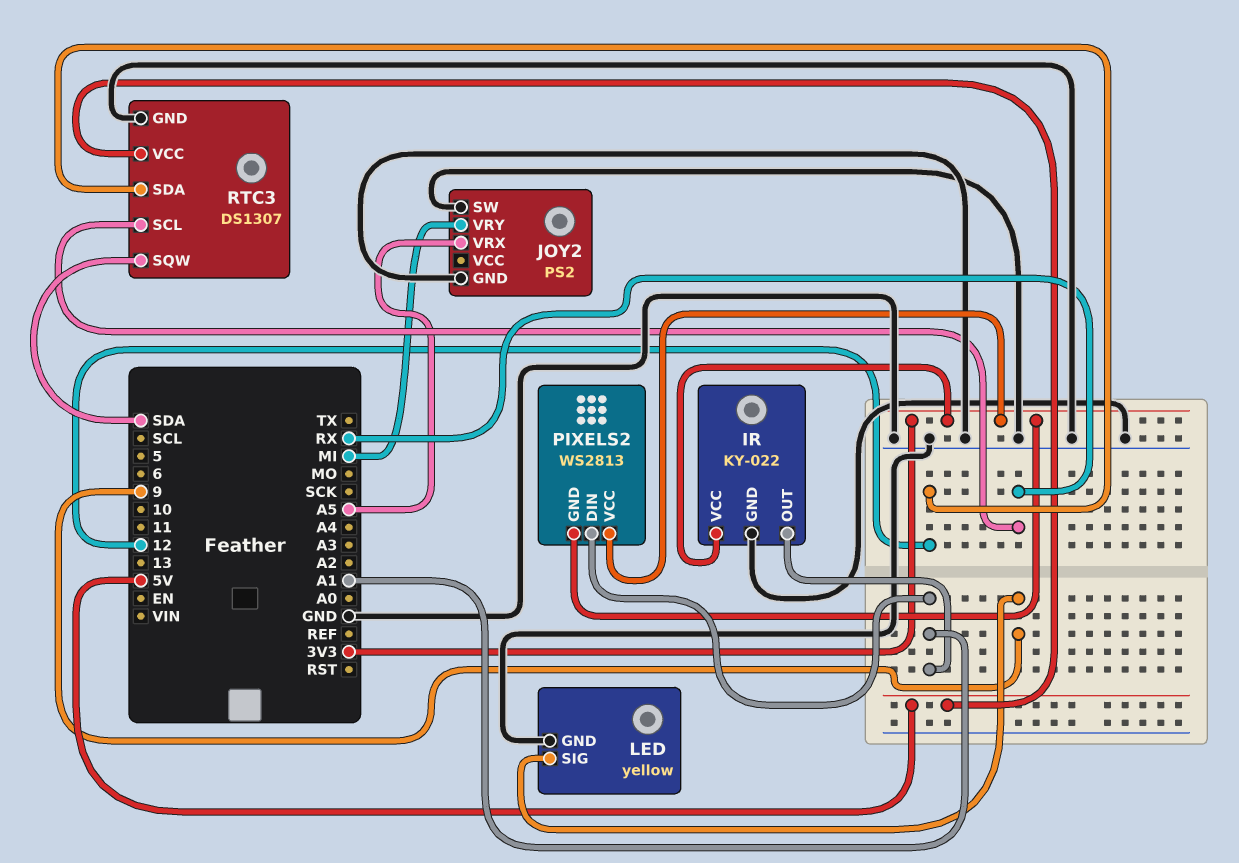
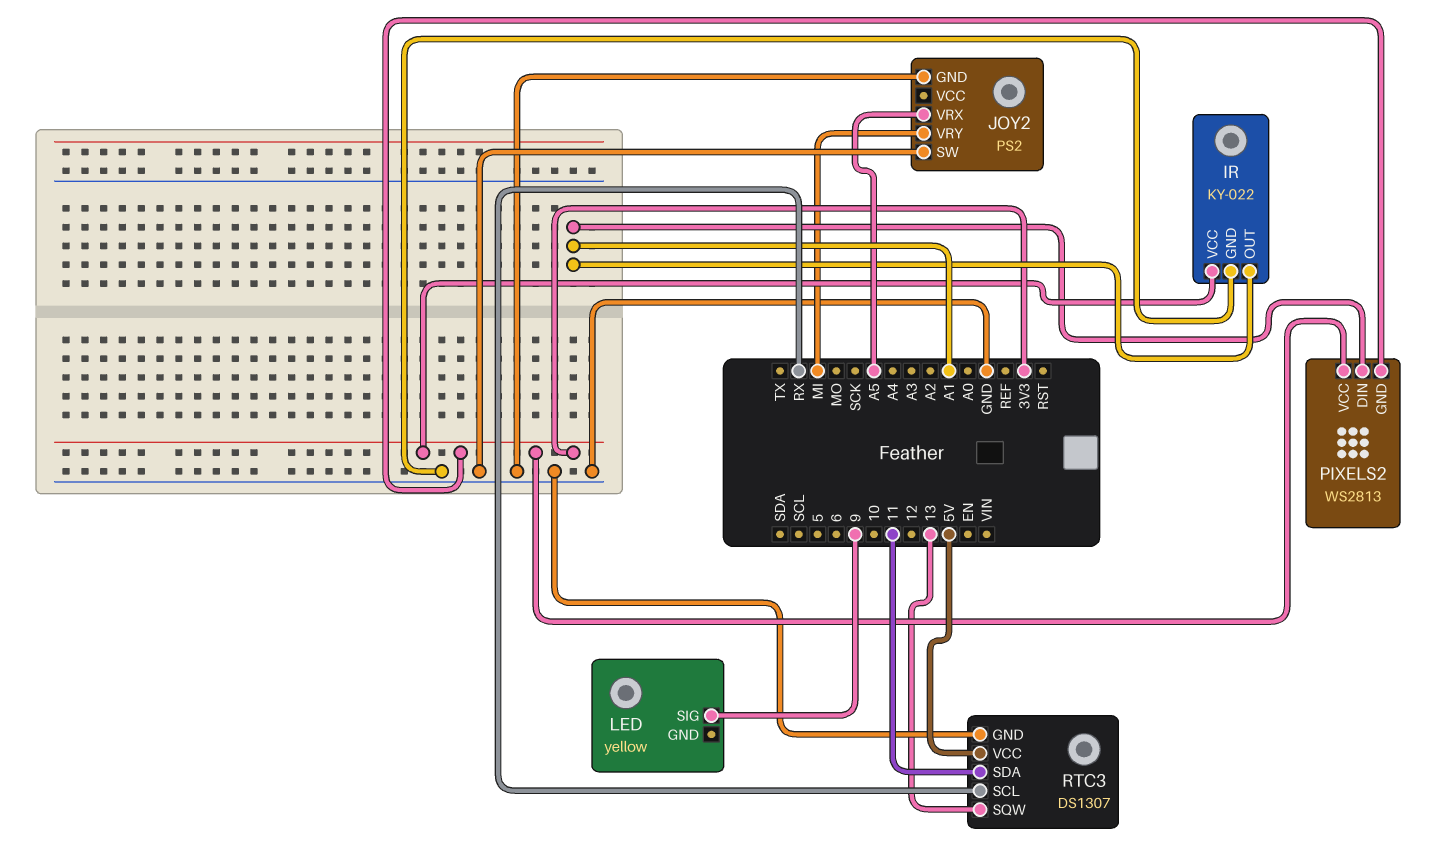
LED pin GND: GND -> none
RTC3 pin SDA: 12 -> 11
RTC3 pin SQW: SDA -> 13

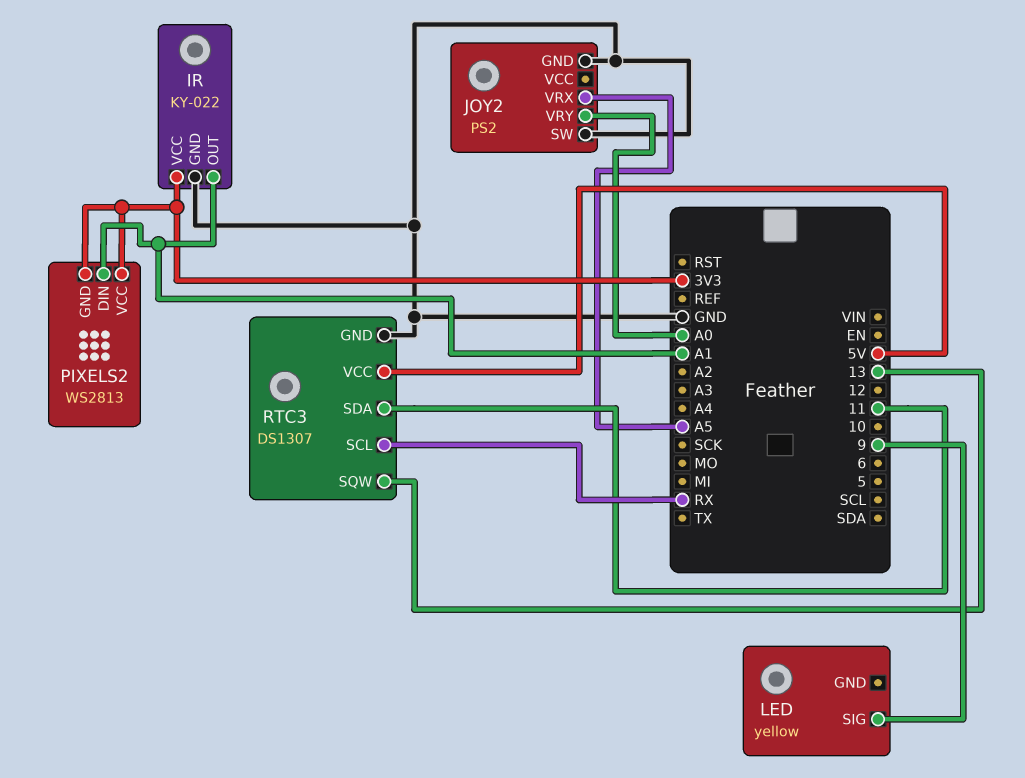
JOY2 pin VRY: MI -> A0

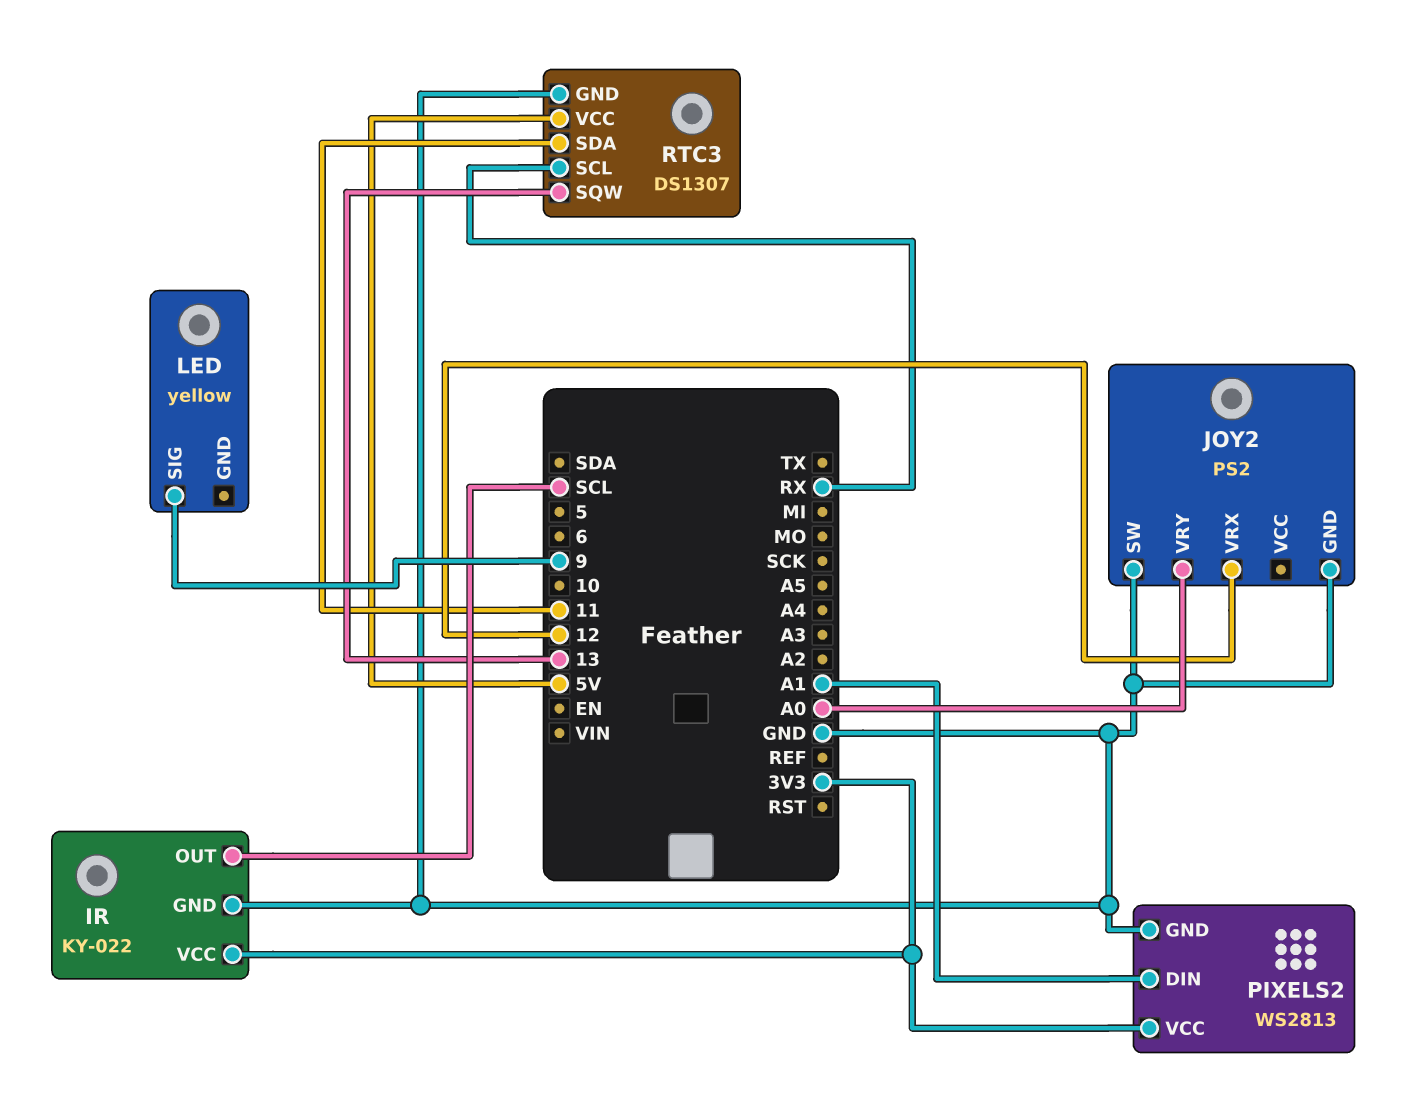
IR pin OUT: A1 -> SCL
JOY2 pin VRX: A5 -> 12
PIXELS2 pin GND: 3V3 -> GND

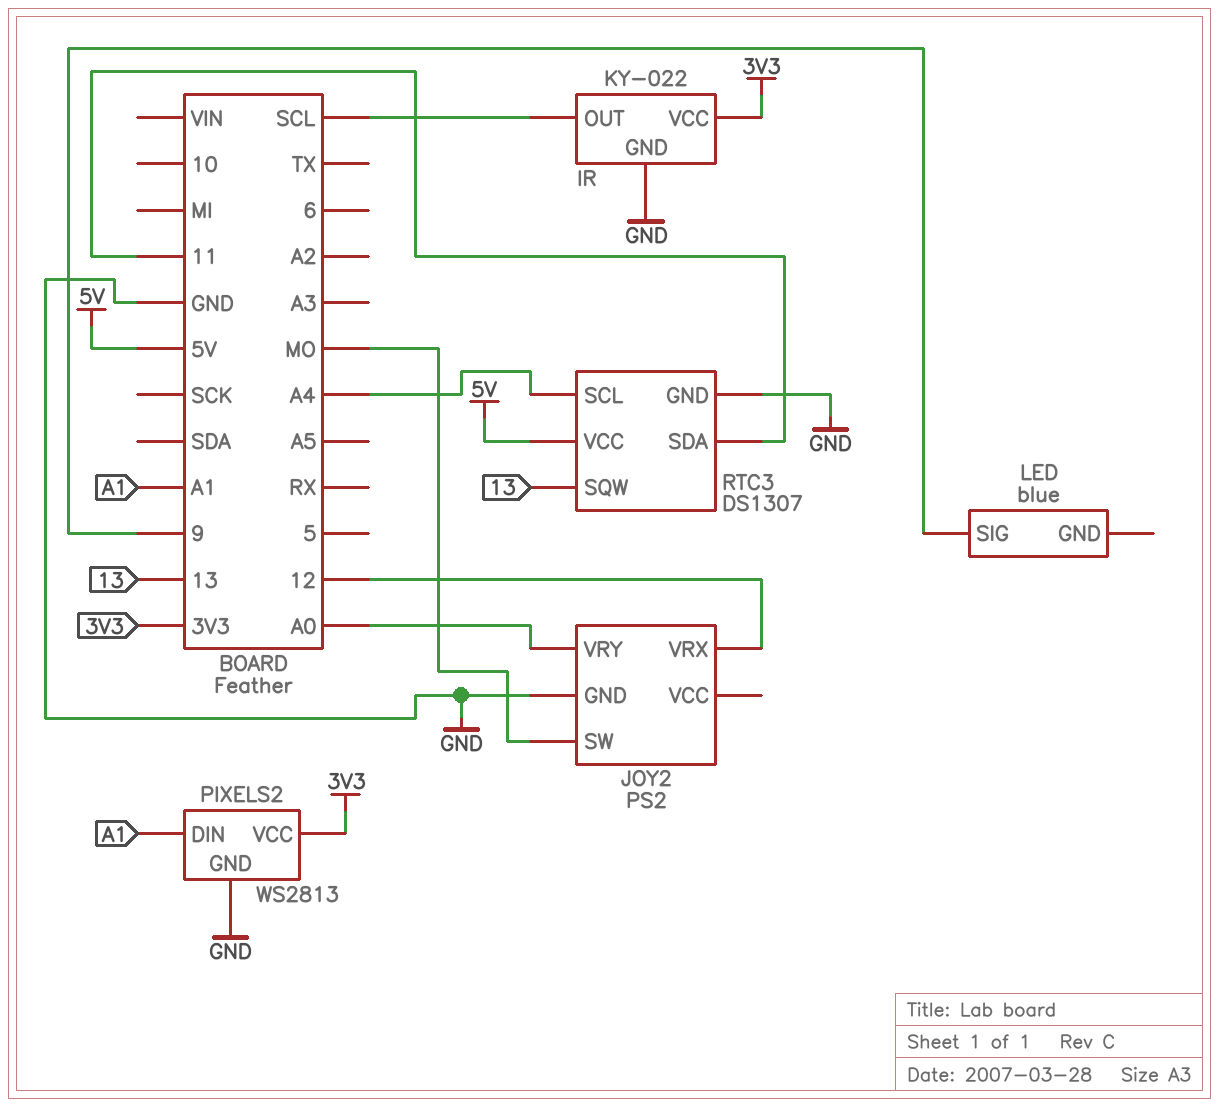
JOY2 pin SW: GND -> MO
LED: yellow -> blue
RTC3 pin SCL: RX -> A4

